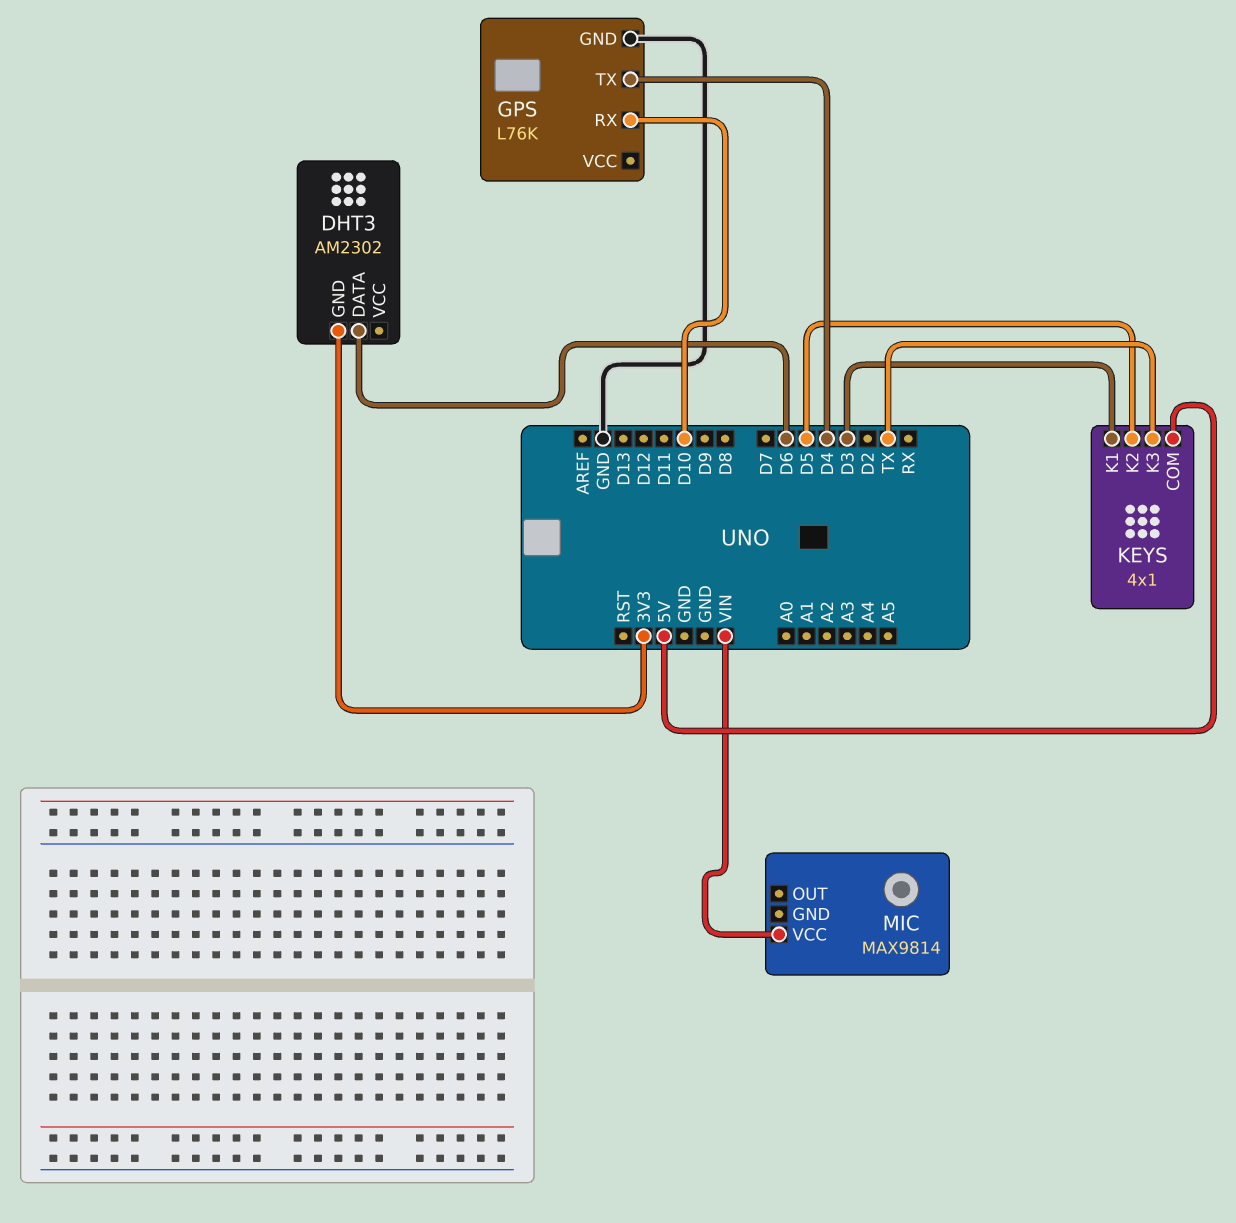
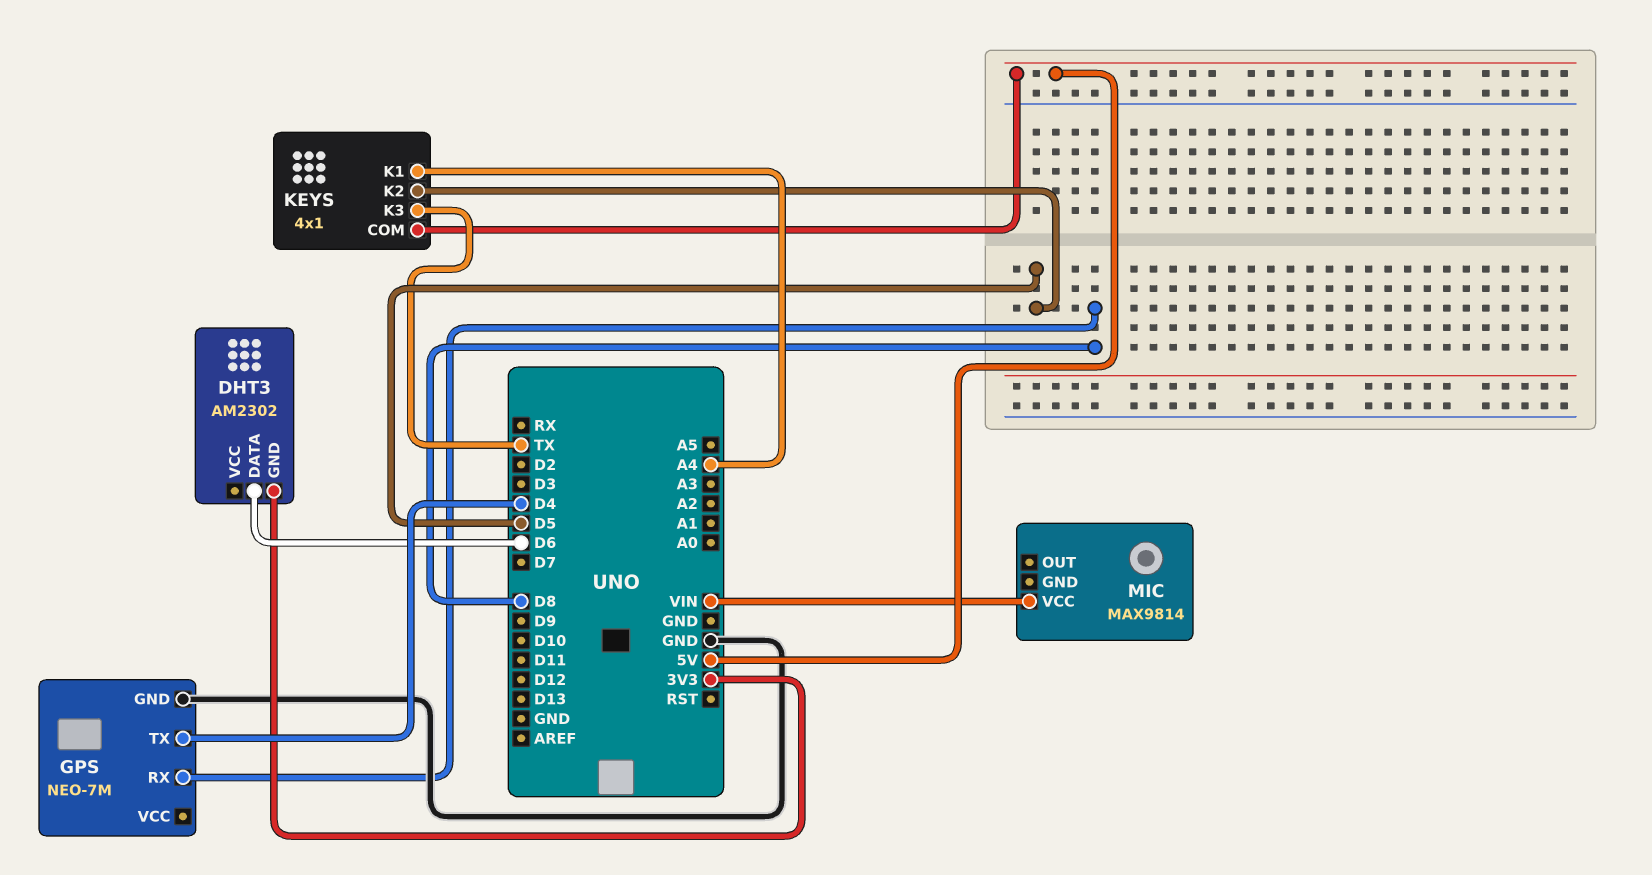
GPS: L76K -> NEO-7M
GPS pin RX: D10 -> D8
KEYS pin K1: D3 -> A4

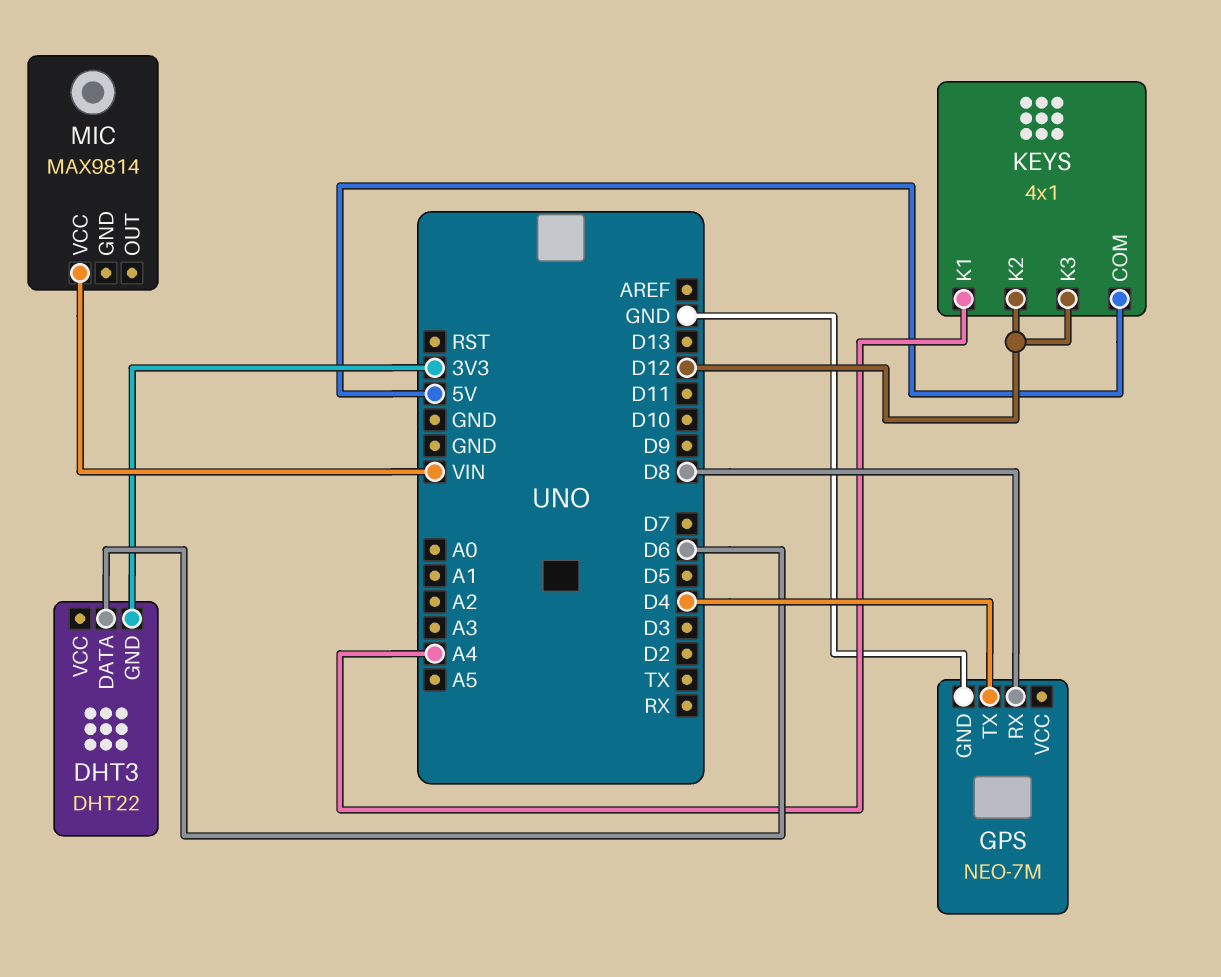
DHT3: AM2302 -> DHT22
KEYS pin K2: D5 -> D12
KEYS pin K3: TX -> D12

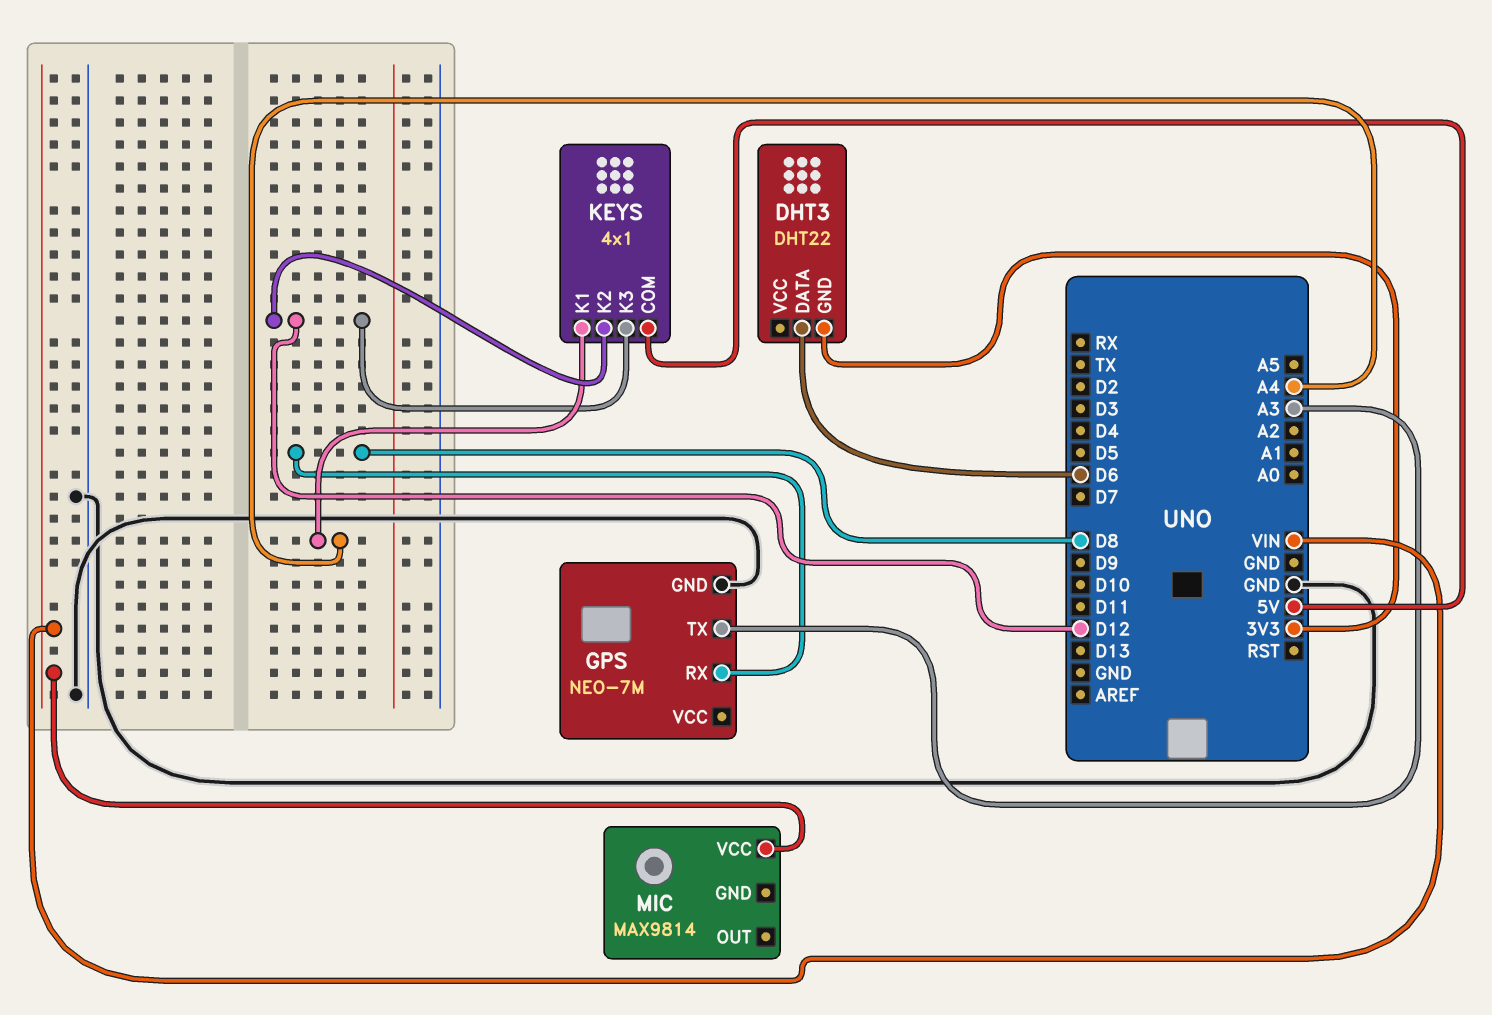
GPS pin TX: D4 -> A3

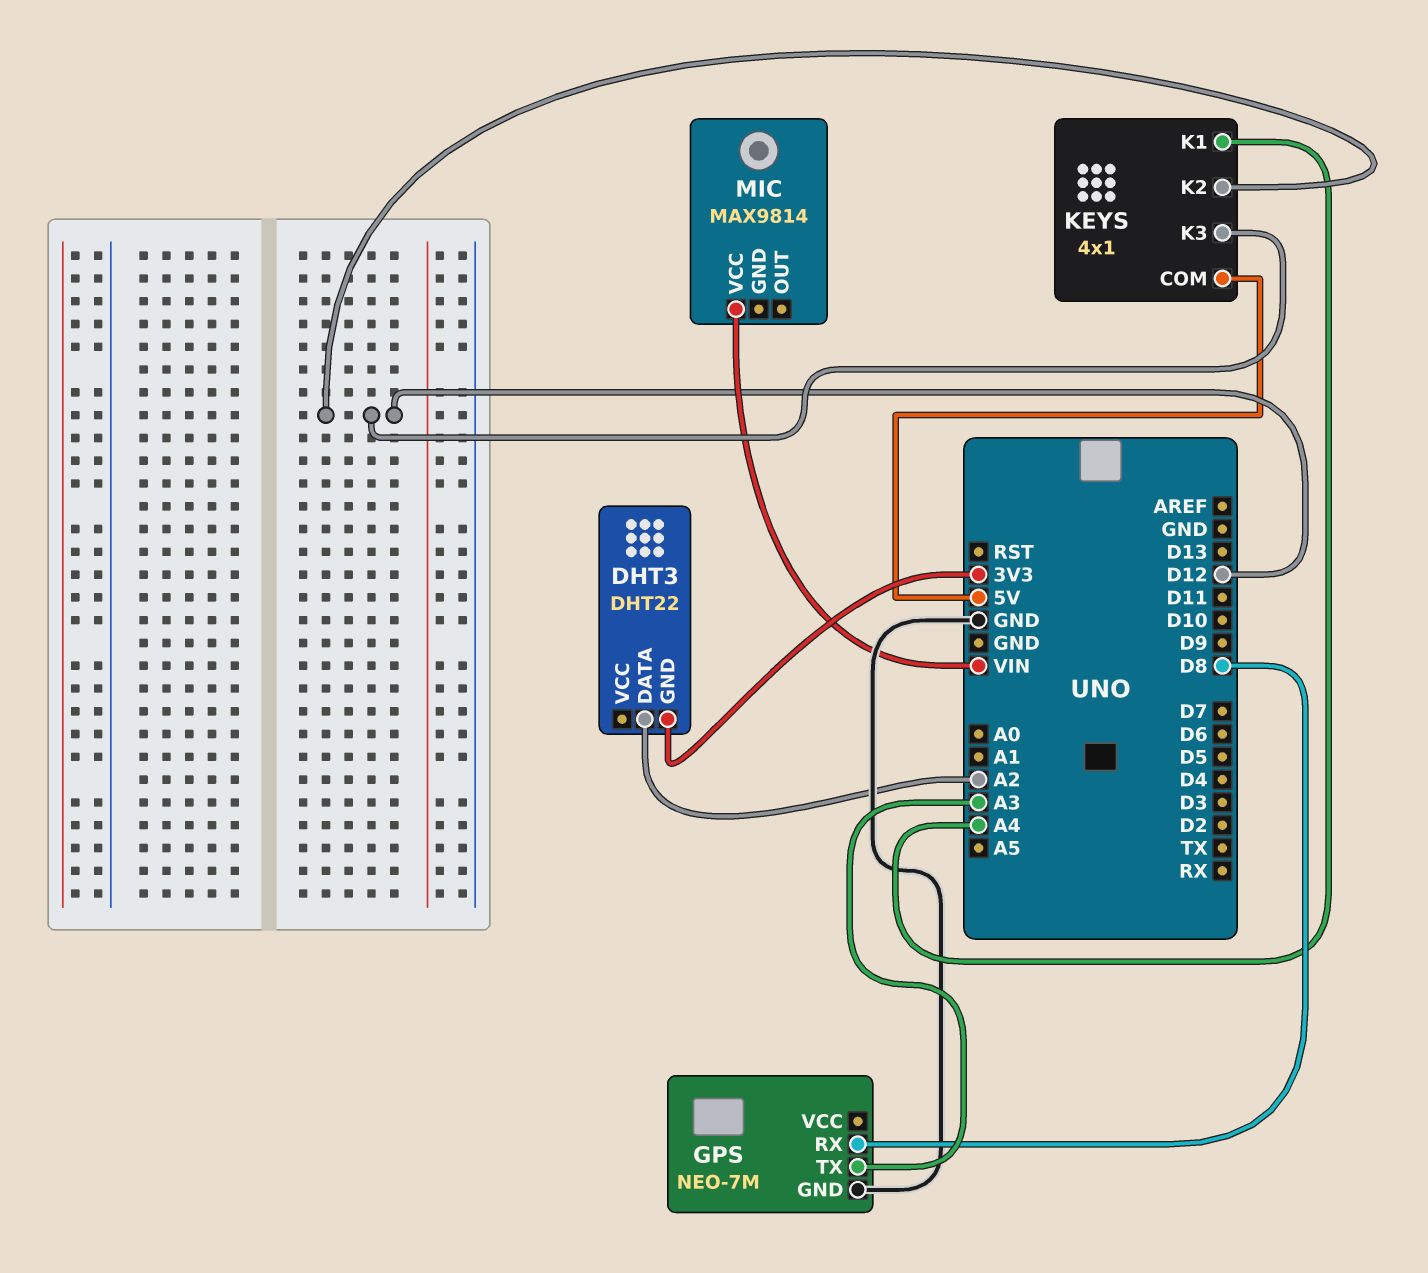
DHT3 pin DATA: D6 -> A2

